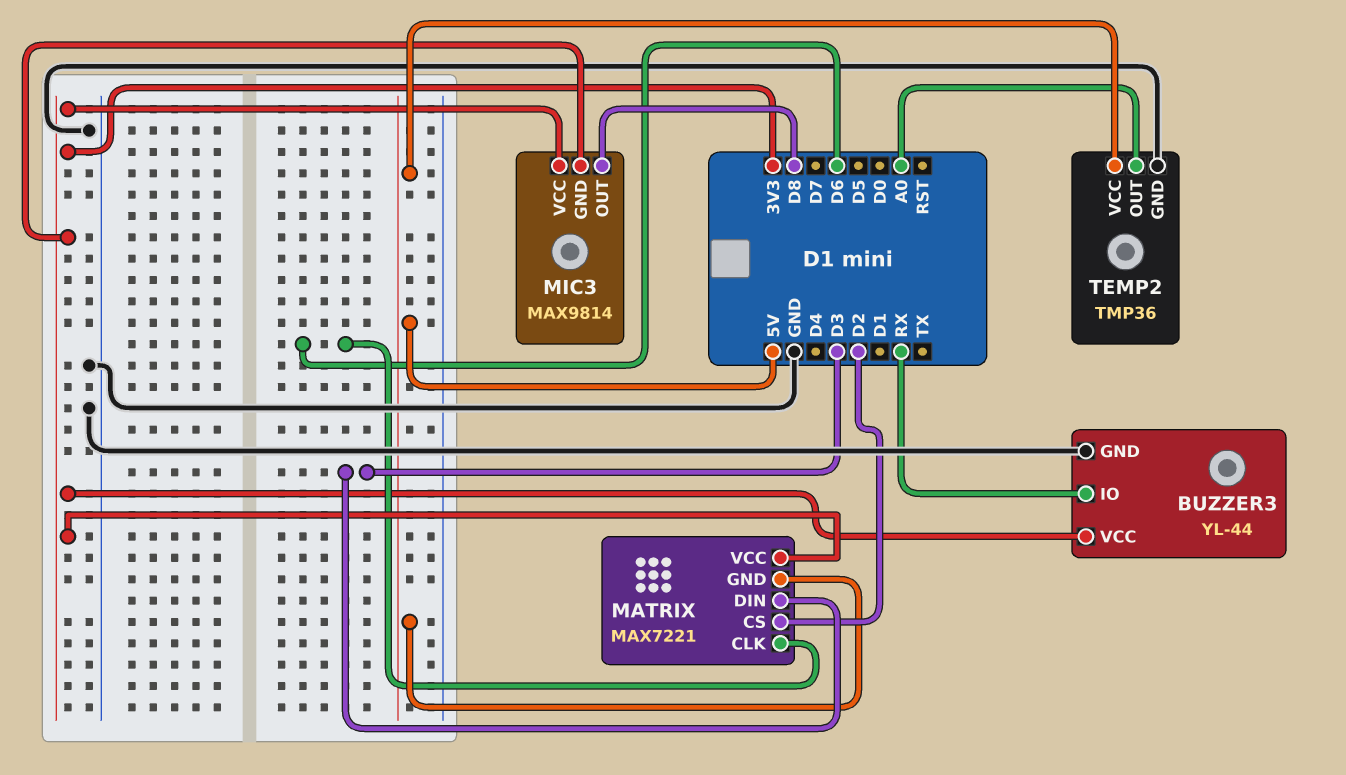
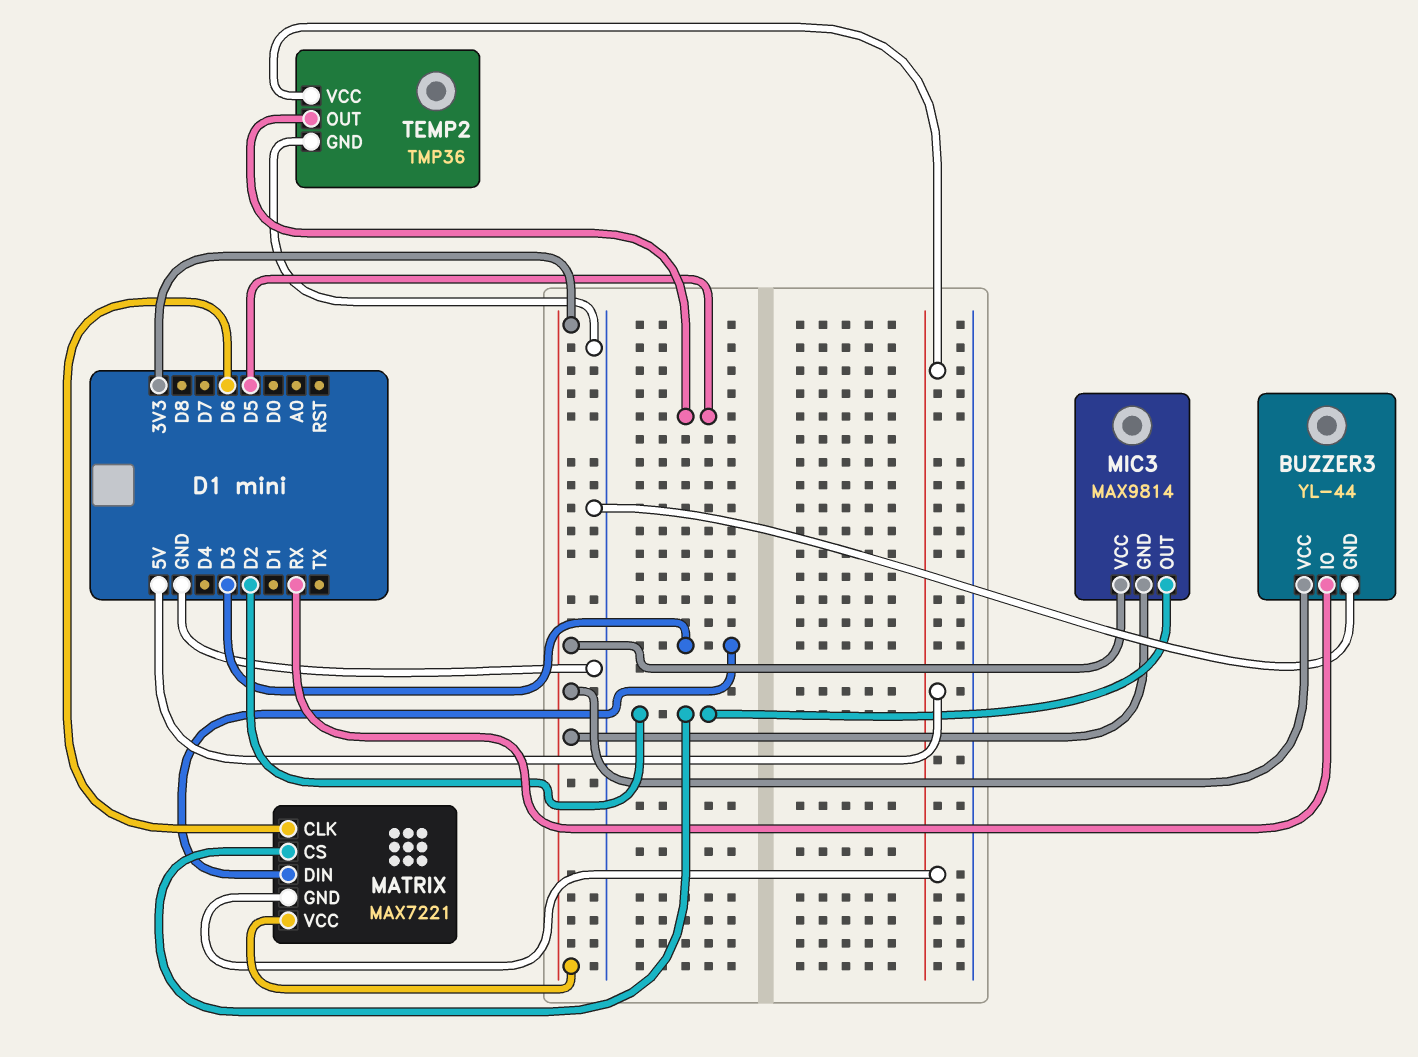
MIC3 pin OUT: D8 -> D2
TEMP2 pin OUT: A0 -> D5

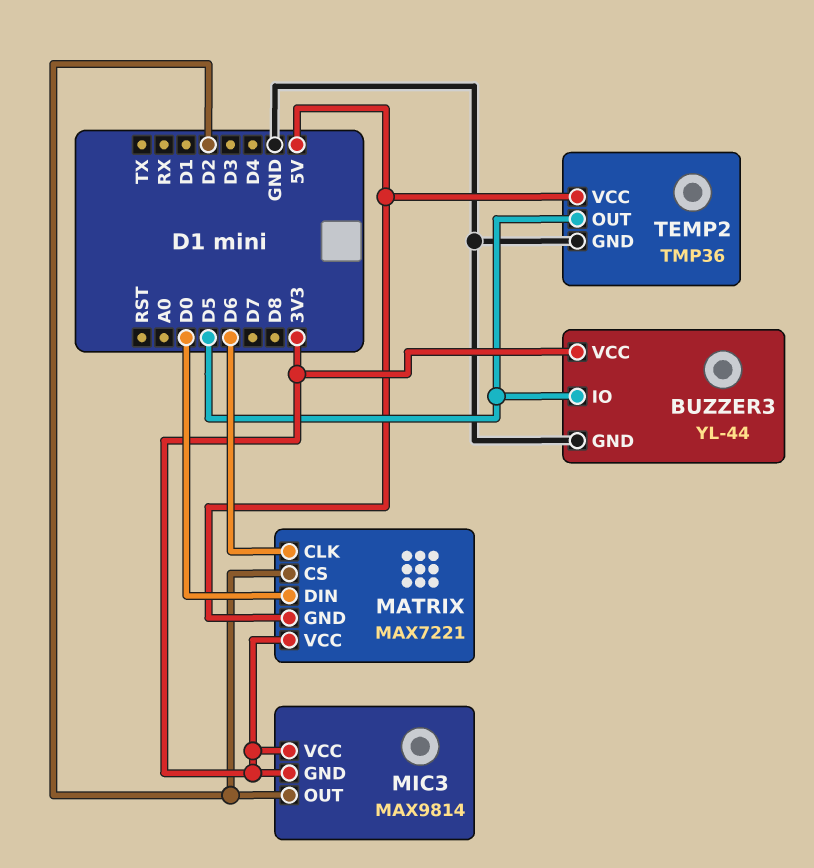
BUZZER3 pin IO: RX -> D5
MATRIX pin DIN: D3 -> D0

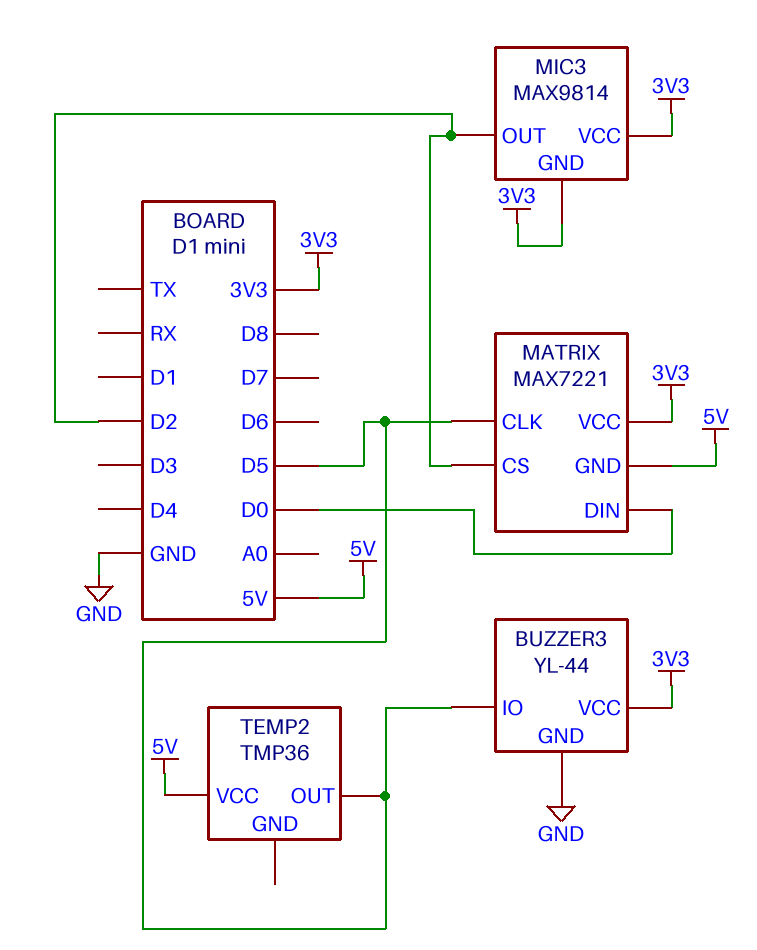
MATRIX pin CLK: D6 -> D5
TEMP2 pin GND: GND -> none

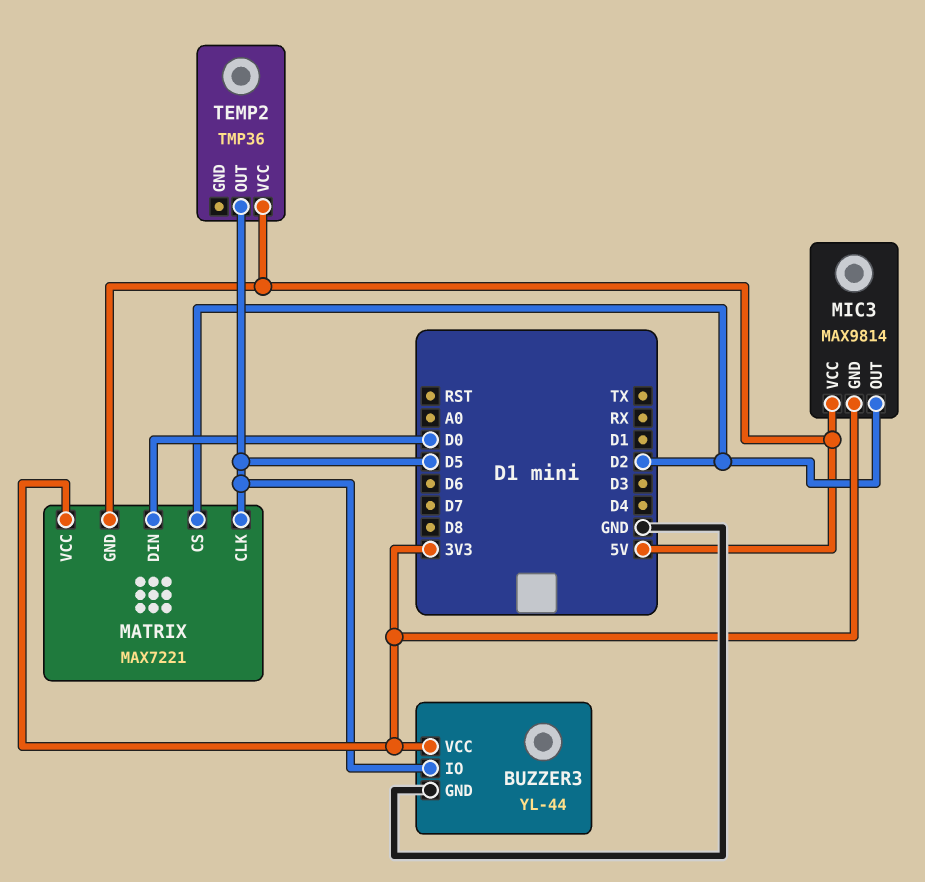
MIC3 pin VCC: 3V3 -> 5V

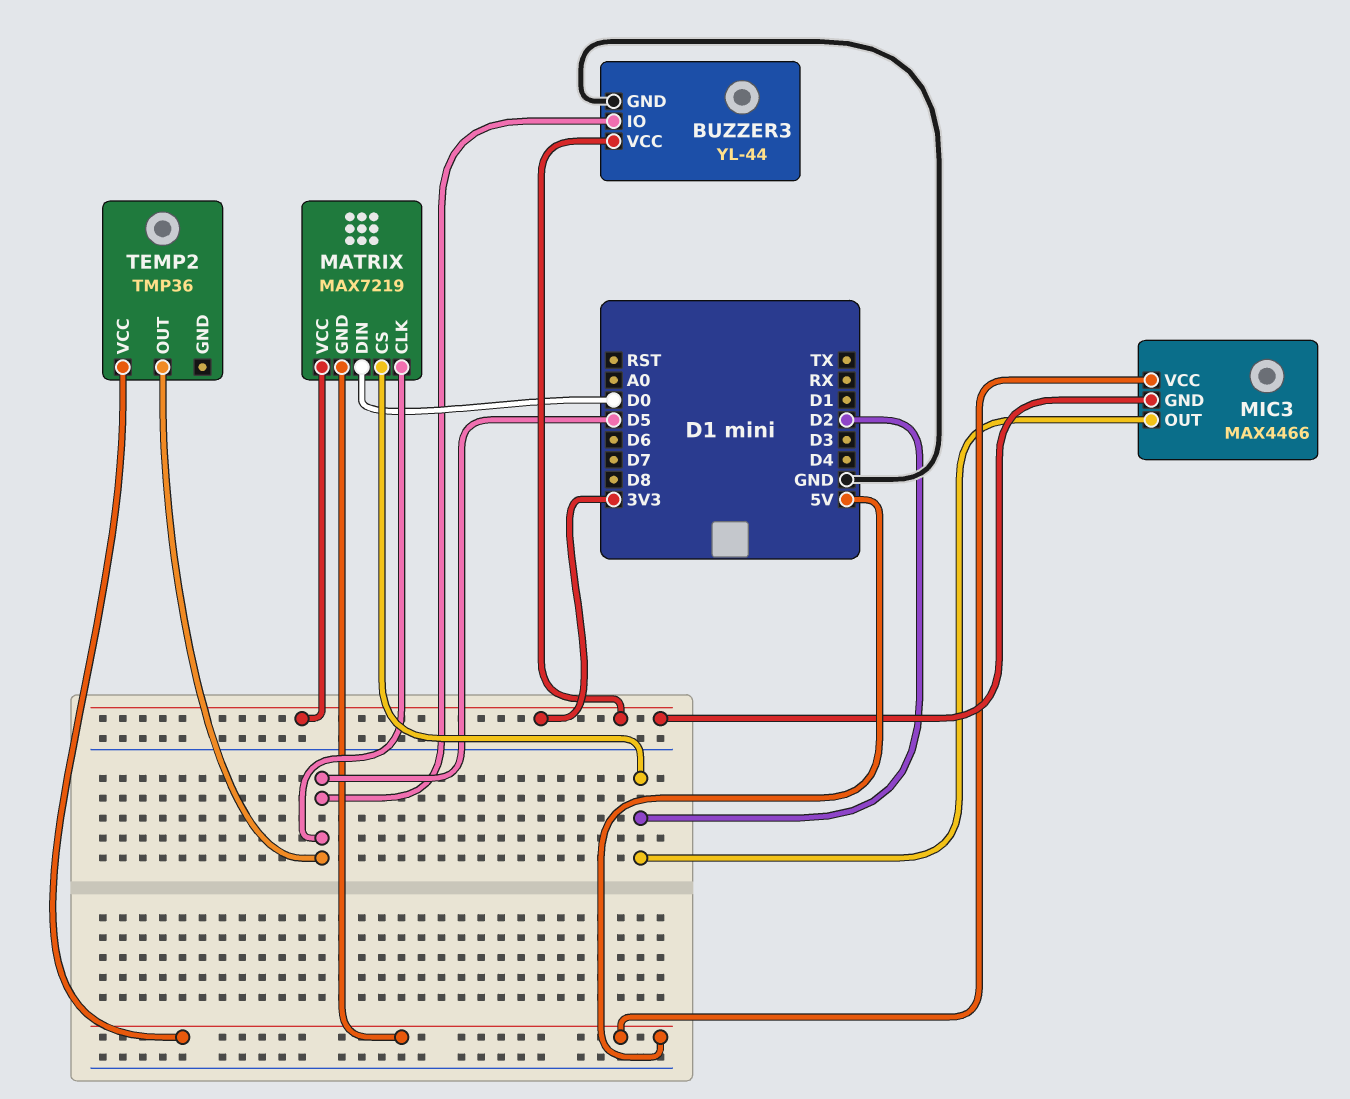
MATRIX: MAX7221 -> MAX7219
MIC3: MAX9814 -> MAX4466

